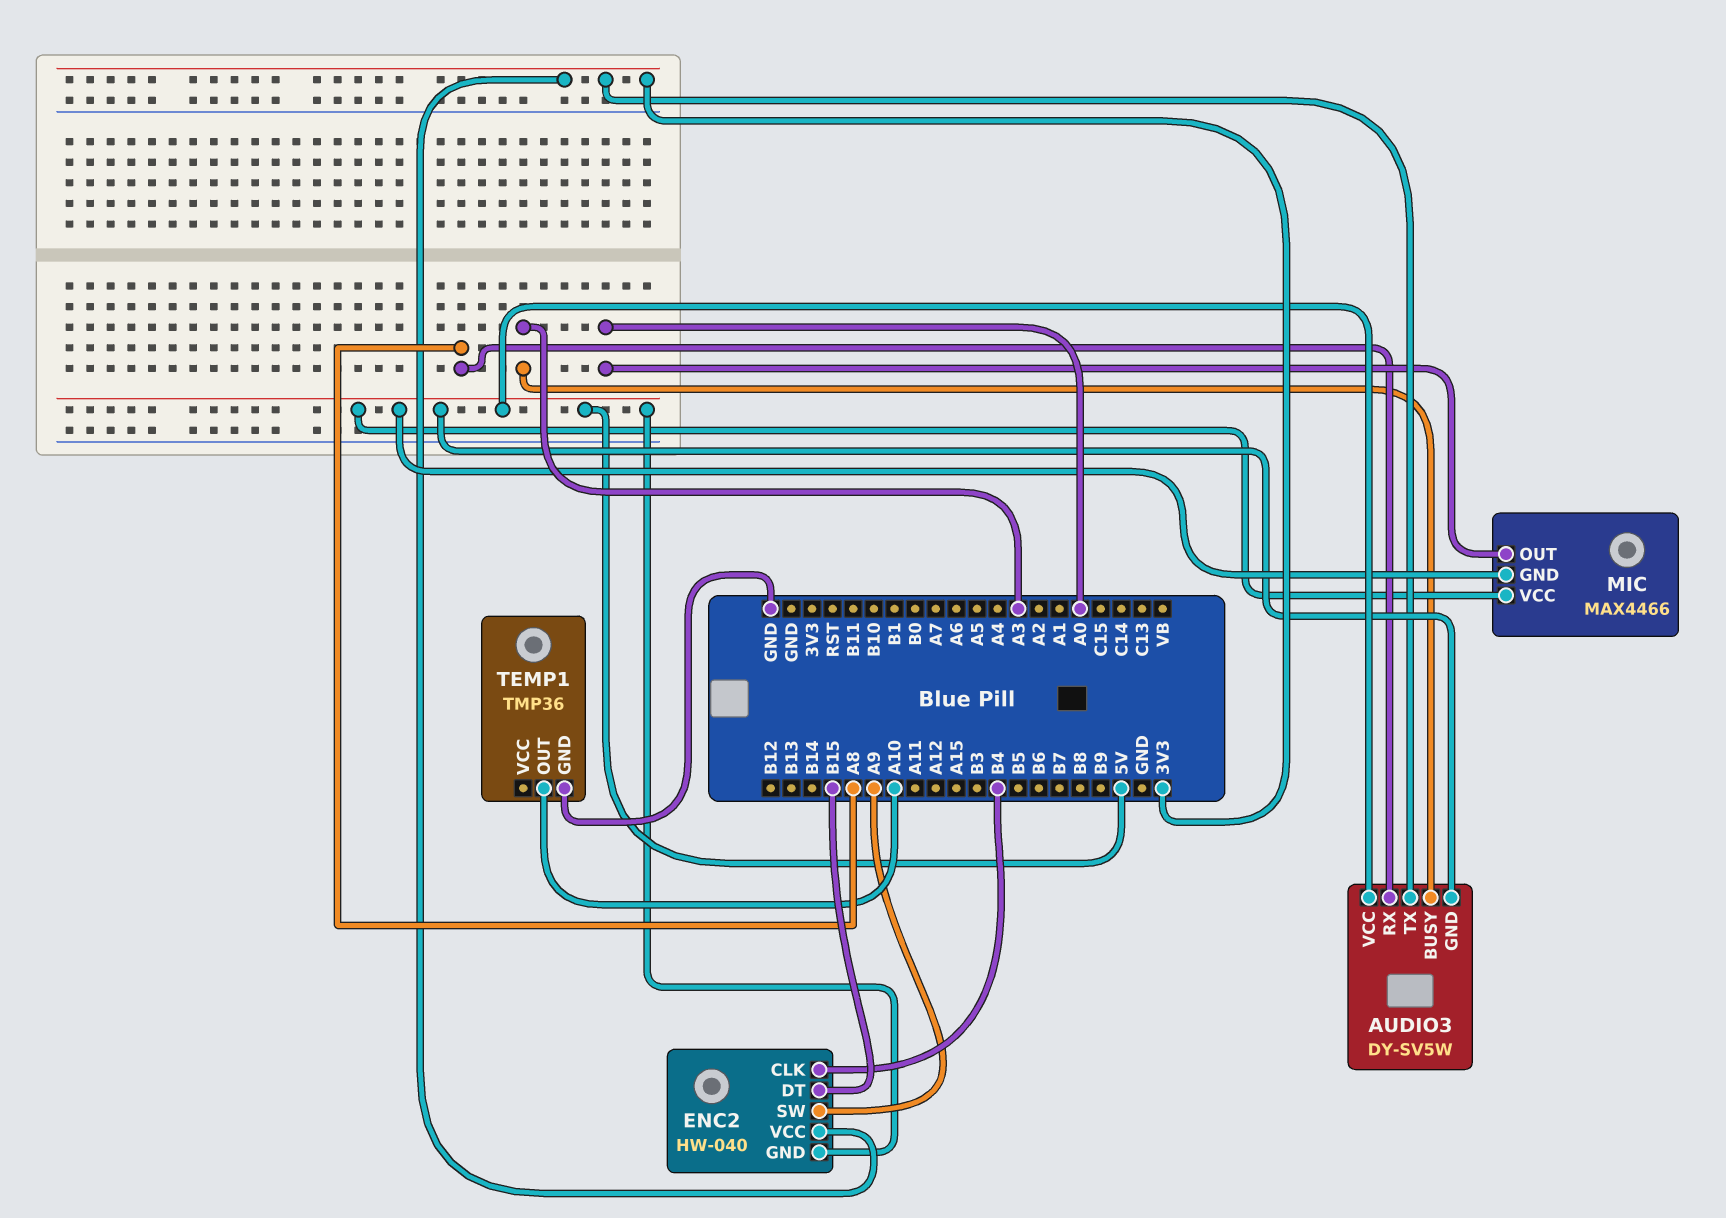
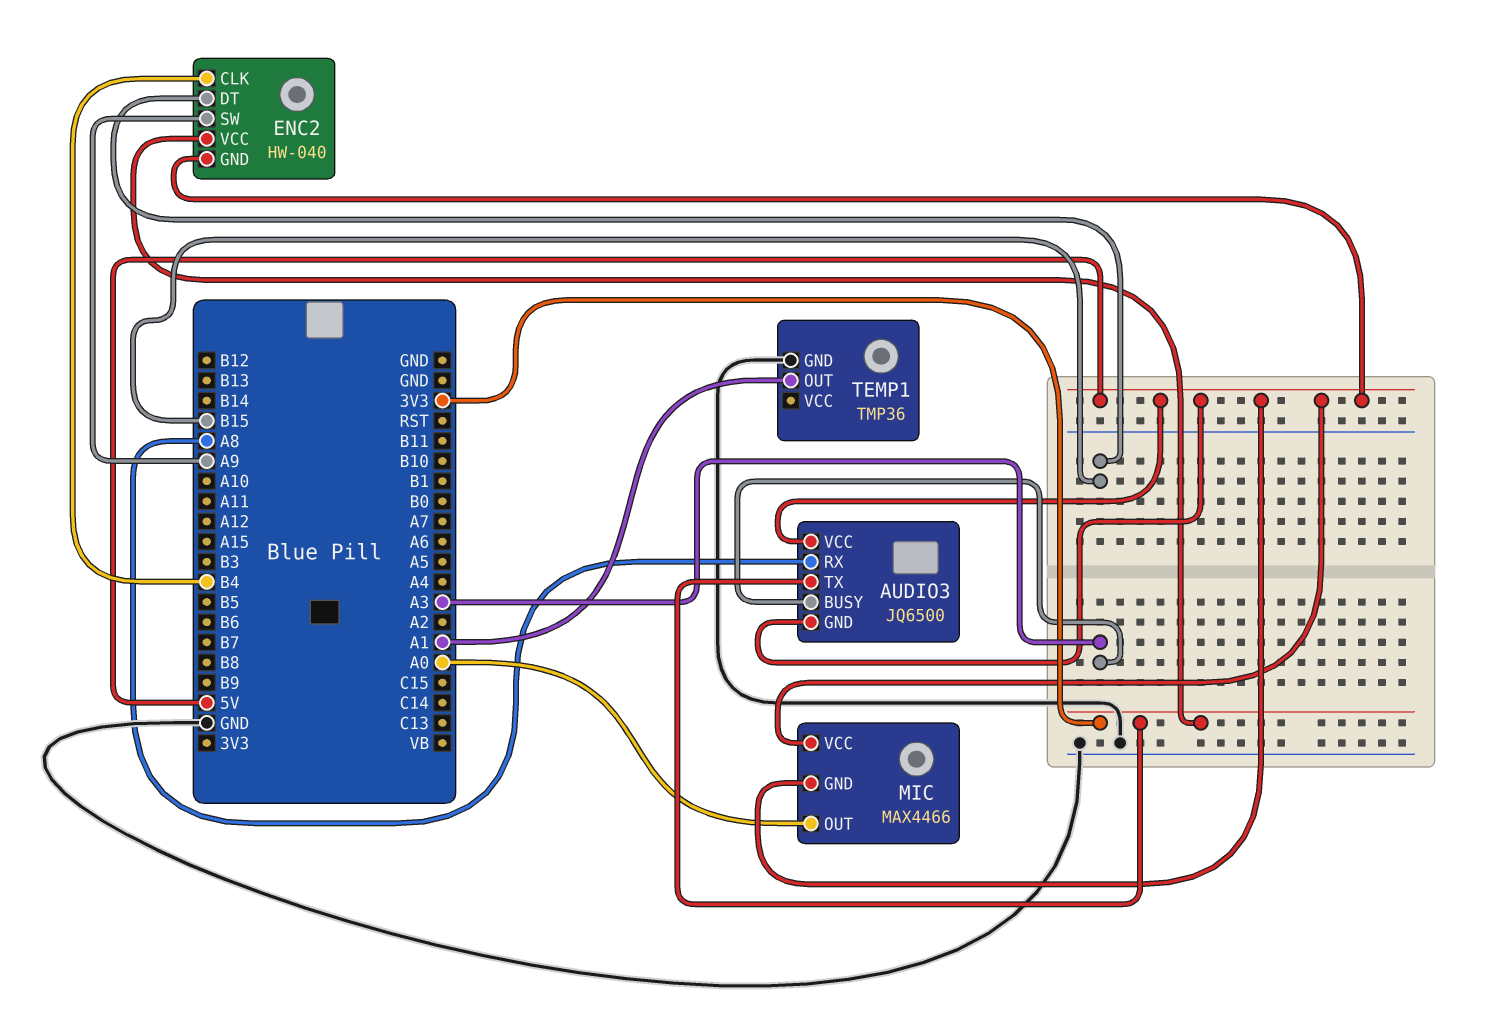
AUDIO3: DY-SV5W -> JQ6500
TEMP1 pin OUT: A10 -> A1

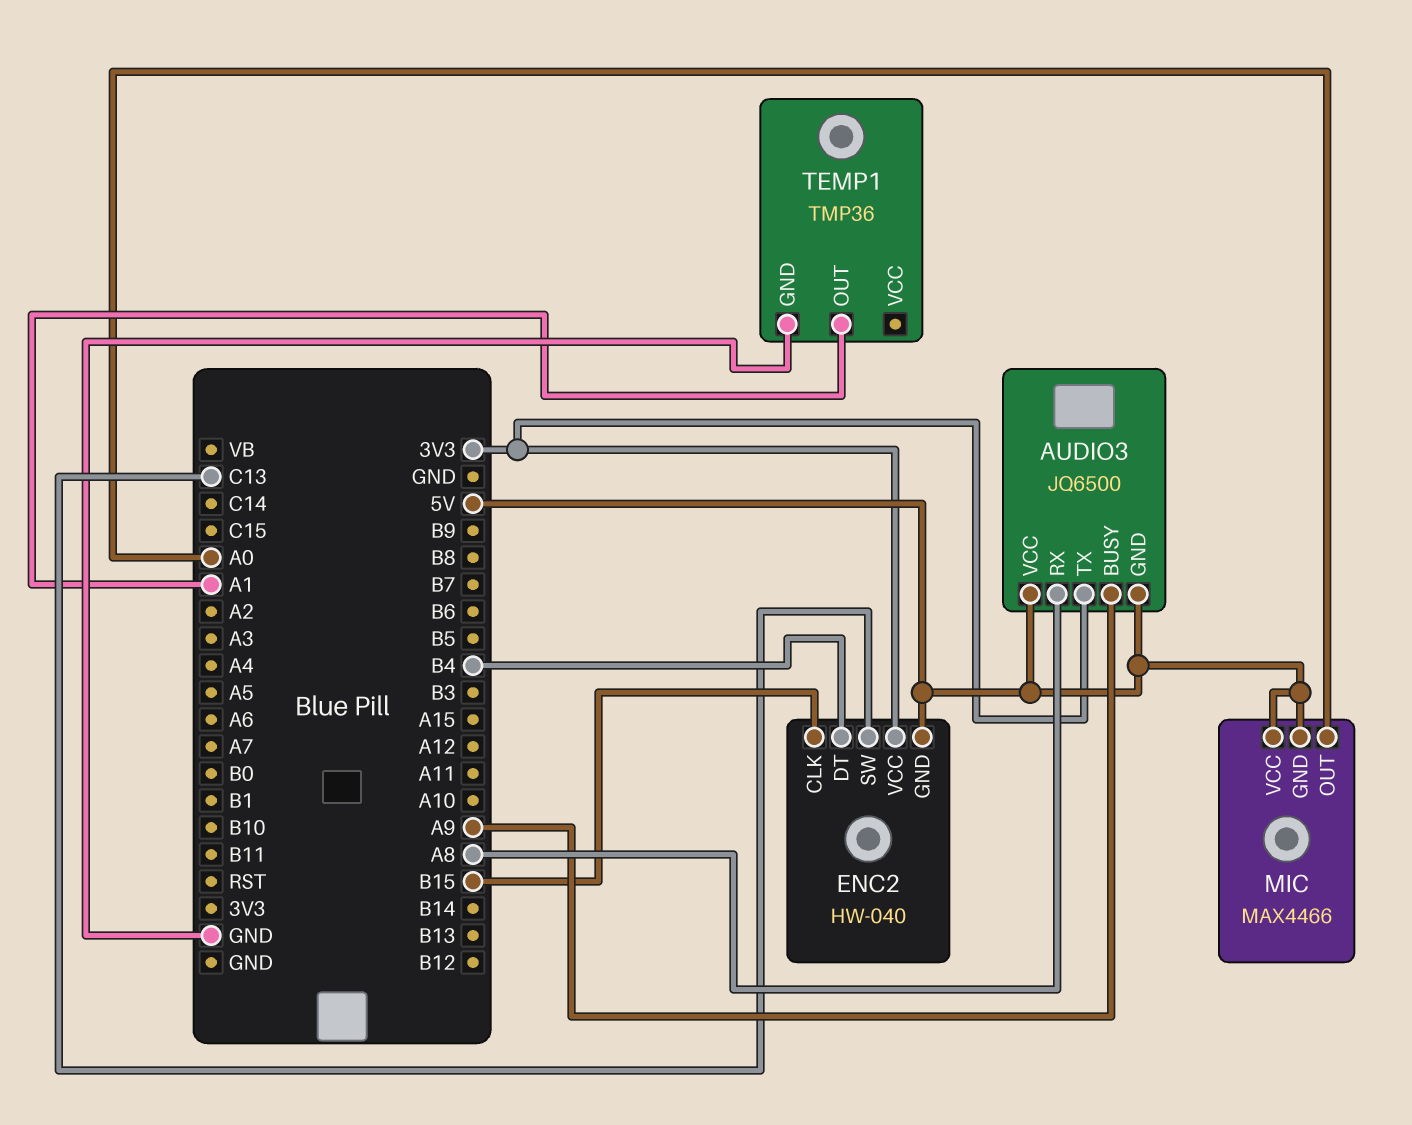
AUDIO3 pin BUSY: A3 -> A9
ENC2 pin CLK: B4 -> B15
ENC2 pin DT: B15 -> B4
ENC2 pin SW: A9 -> C13

